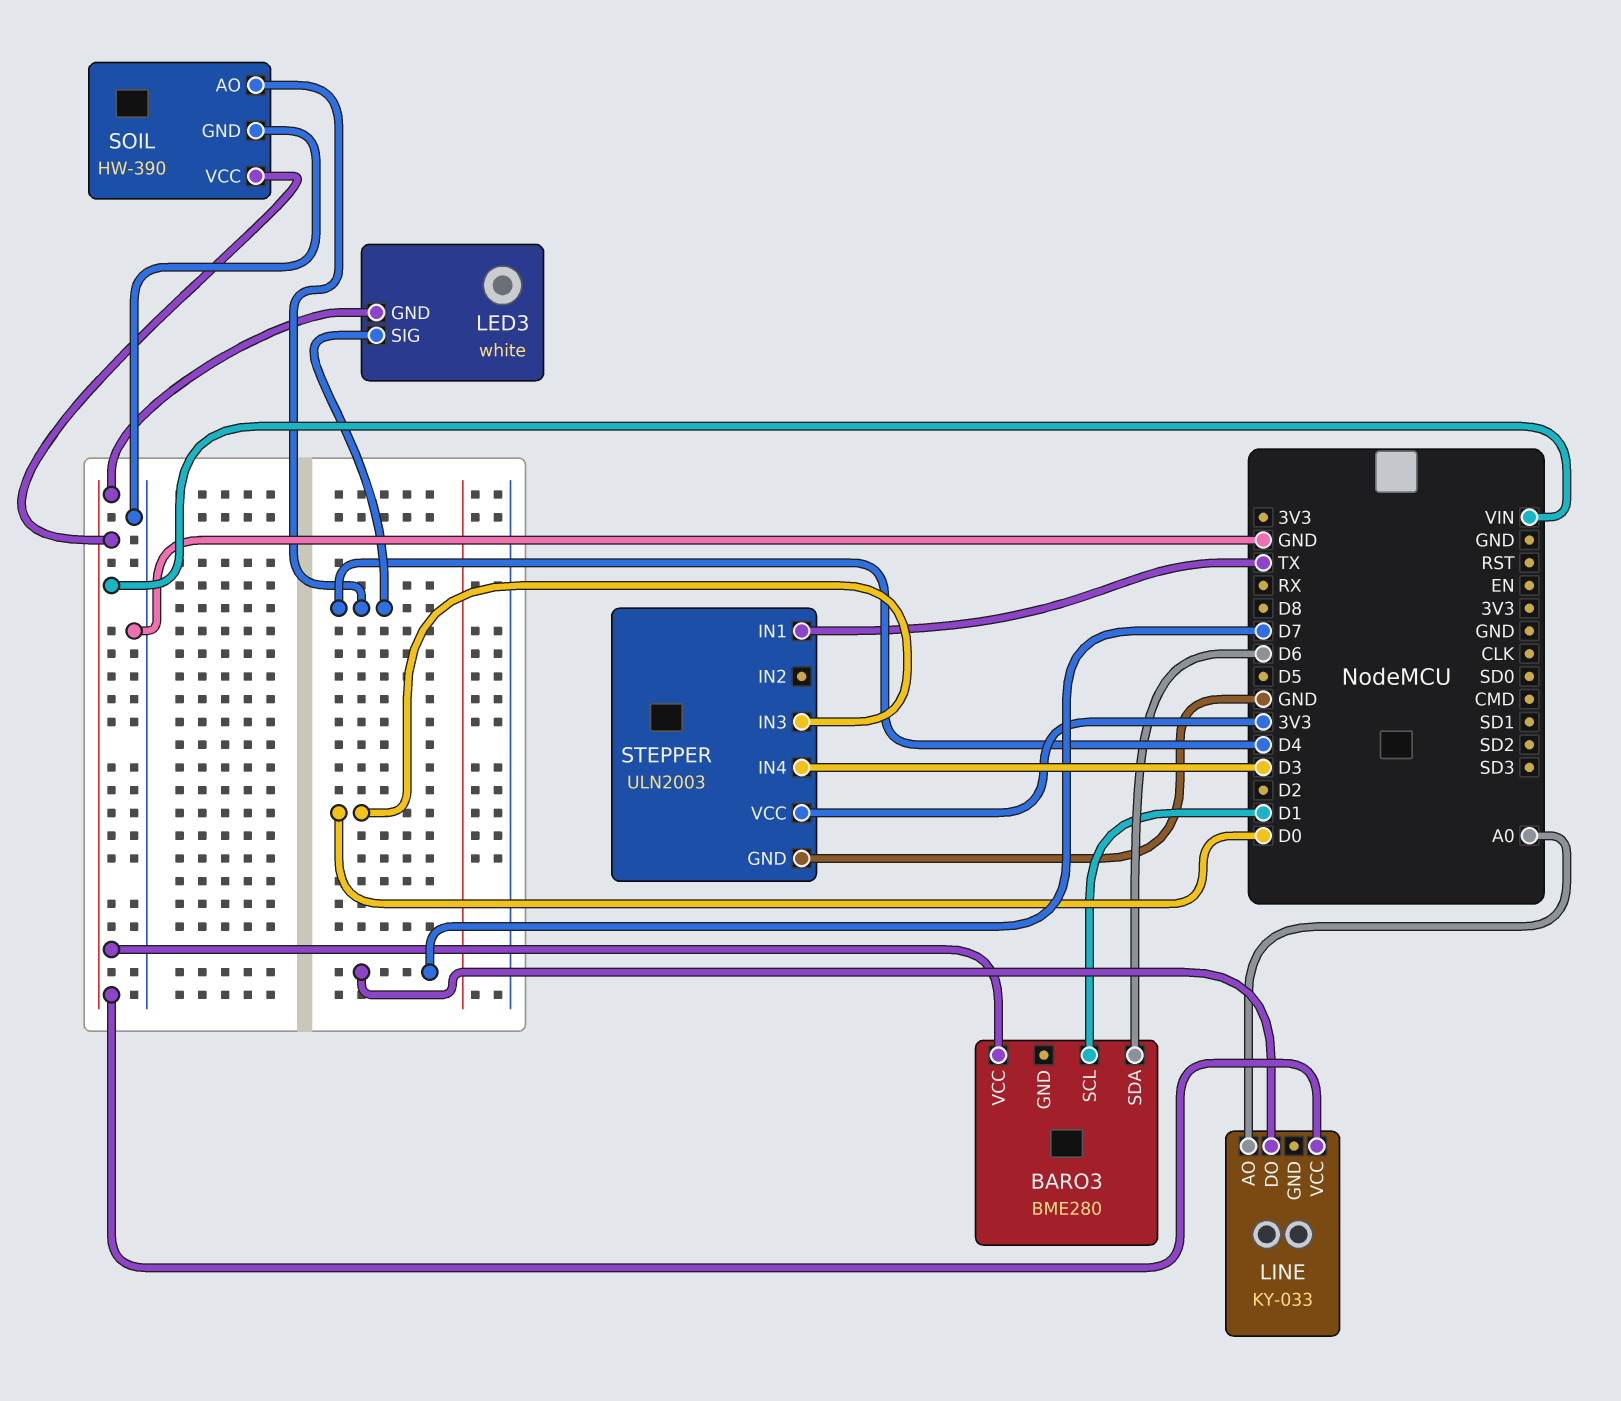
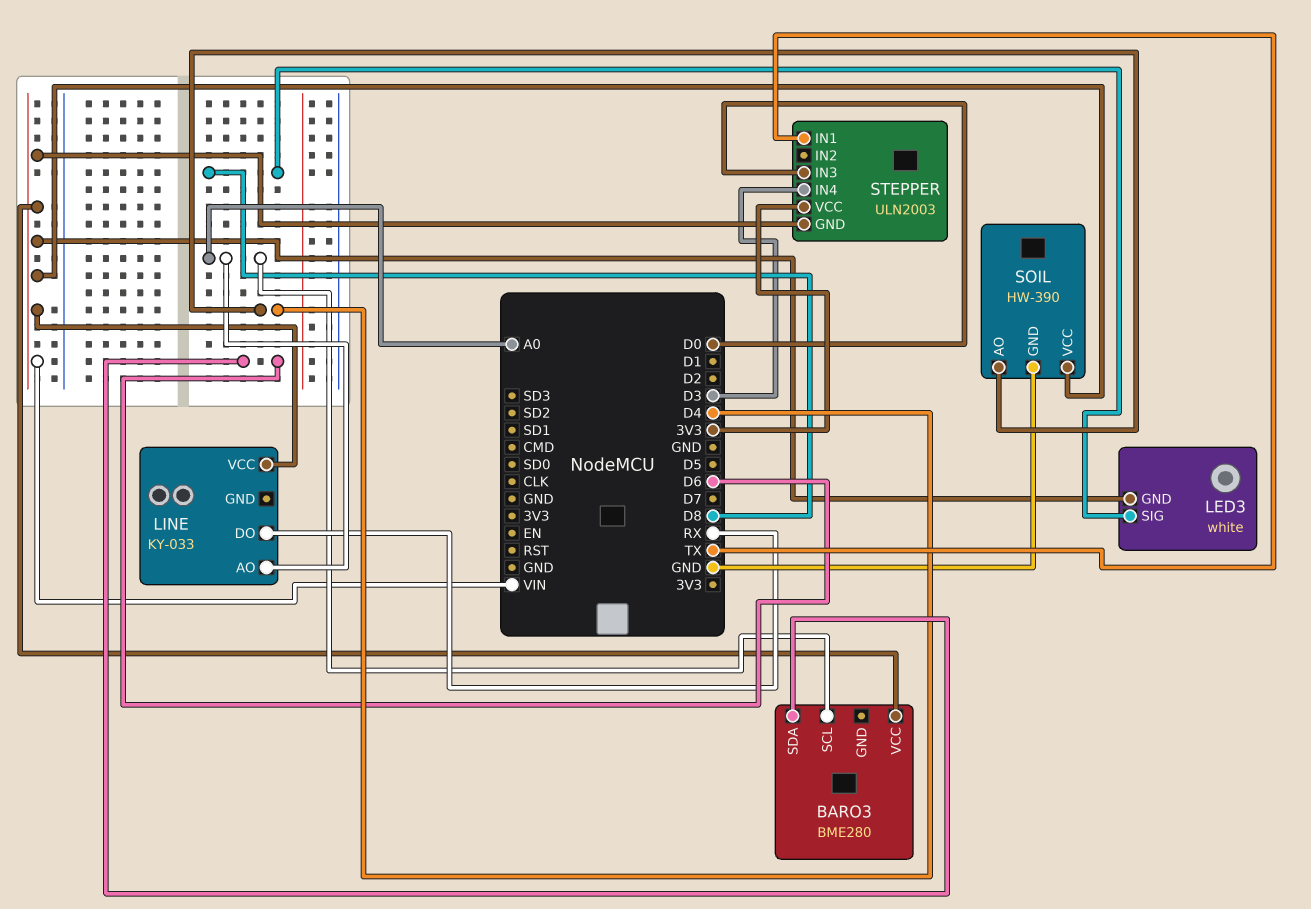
BARO3 pin SCL: D1 -> A0
LED3 pin SIG: D4 -> D8
LINE pin DO: D7 -> RX
STEPPER pin GND: GND -> VIN

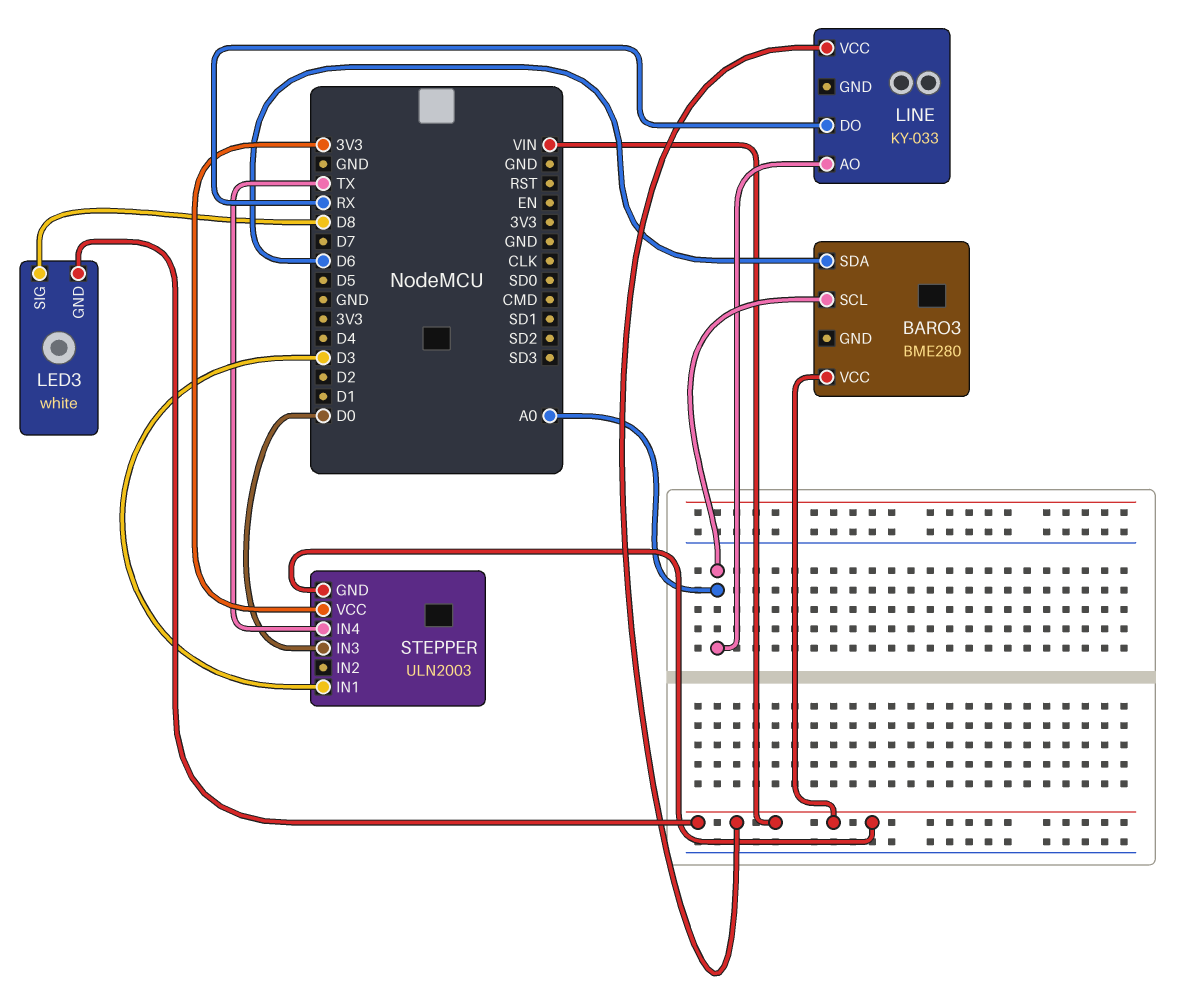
SOIL: HW-390 -> none
SOIL pin AO: D4 -> none
SOIL pin GND: GND -> none
SOIL pin VCC: VIN -> none
STEPPER pin IN1: TX -> D3
STEPPER pin IN4: D3 -> TX

